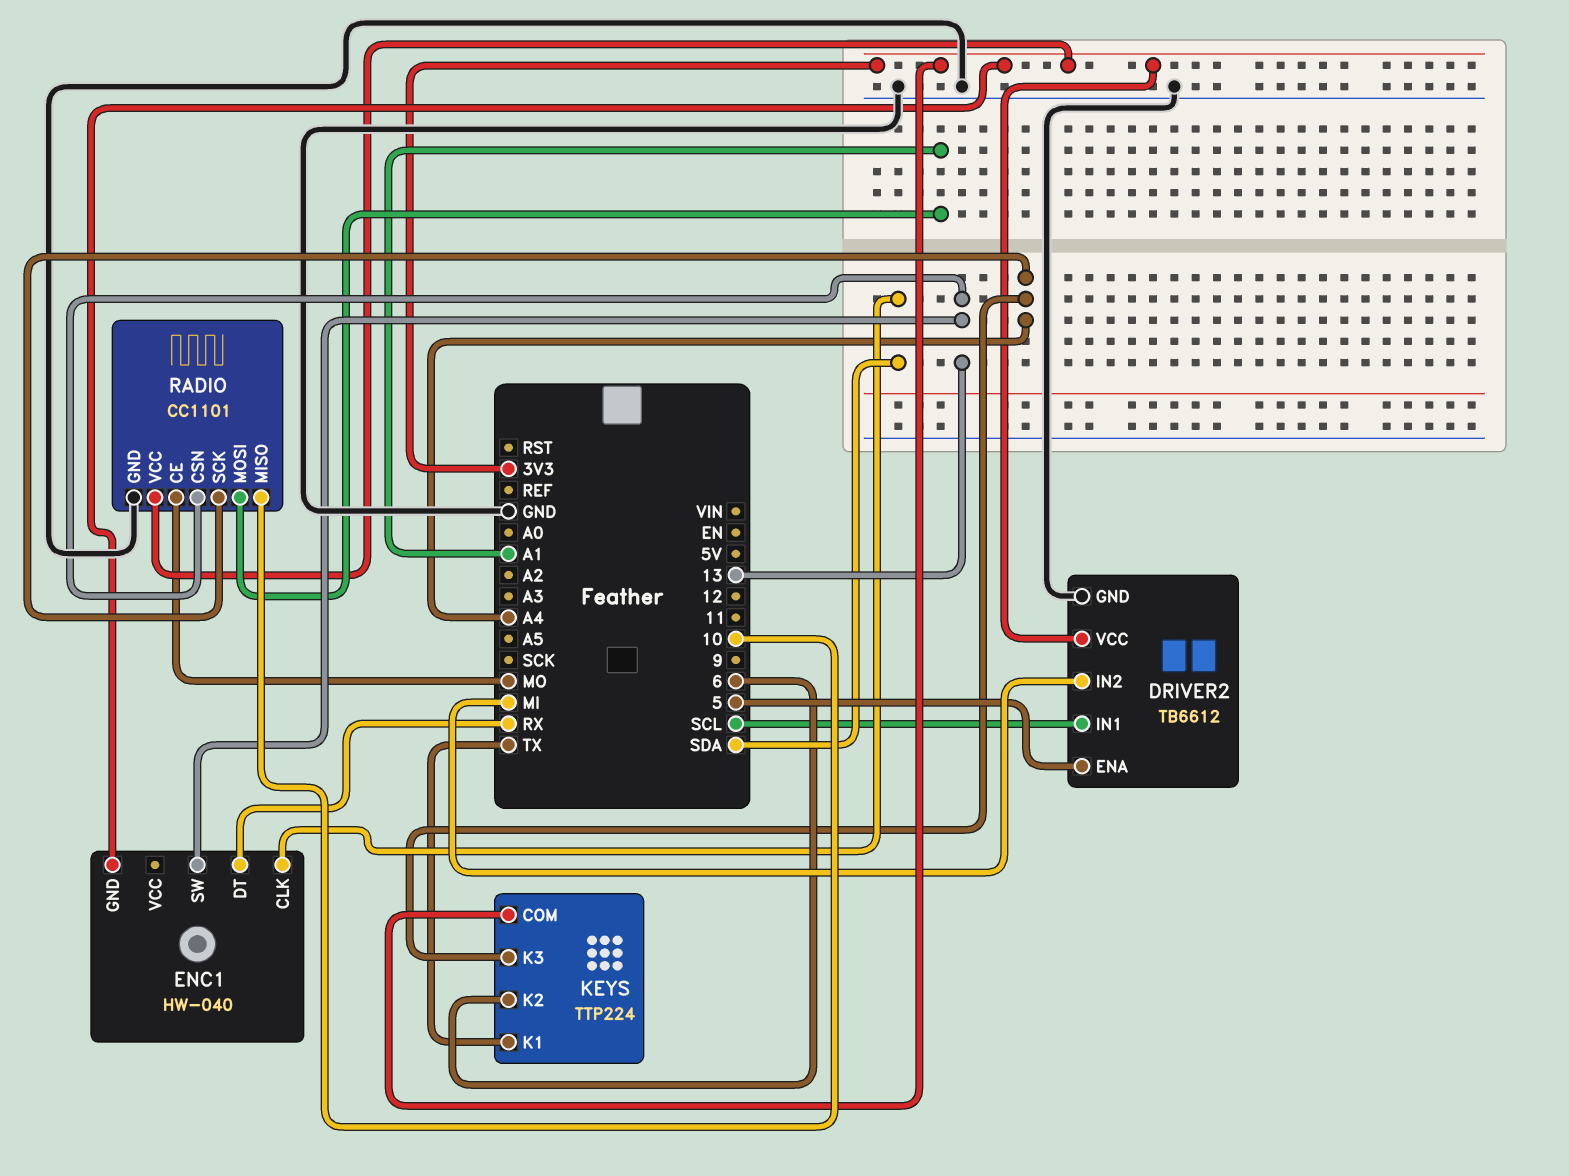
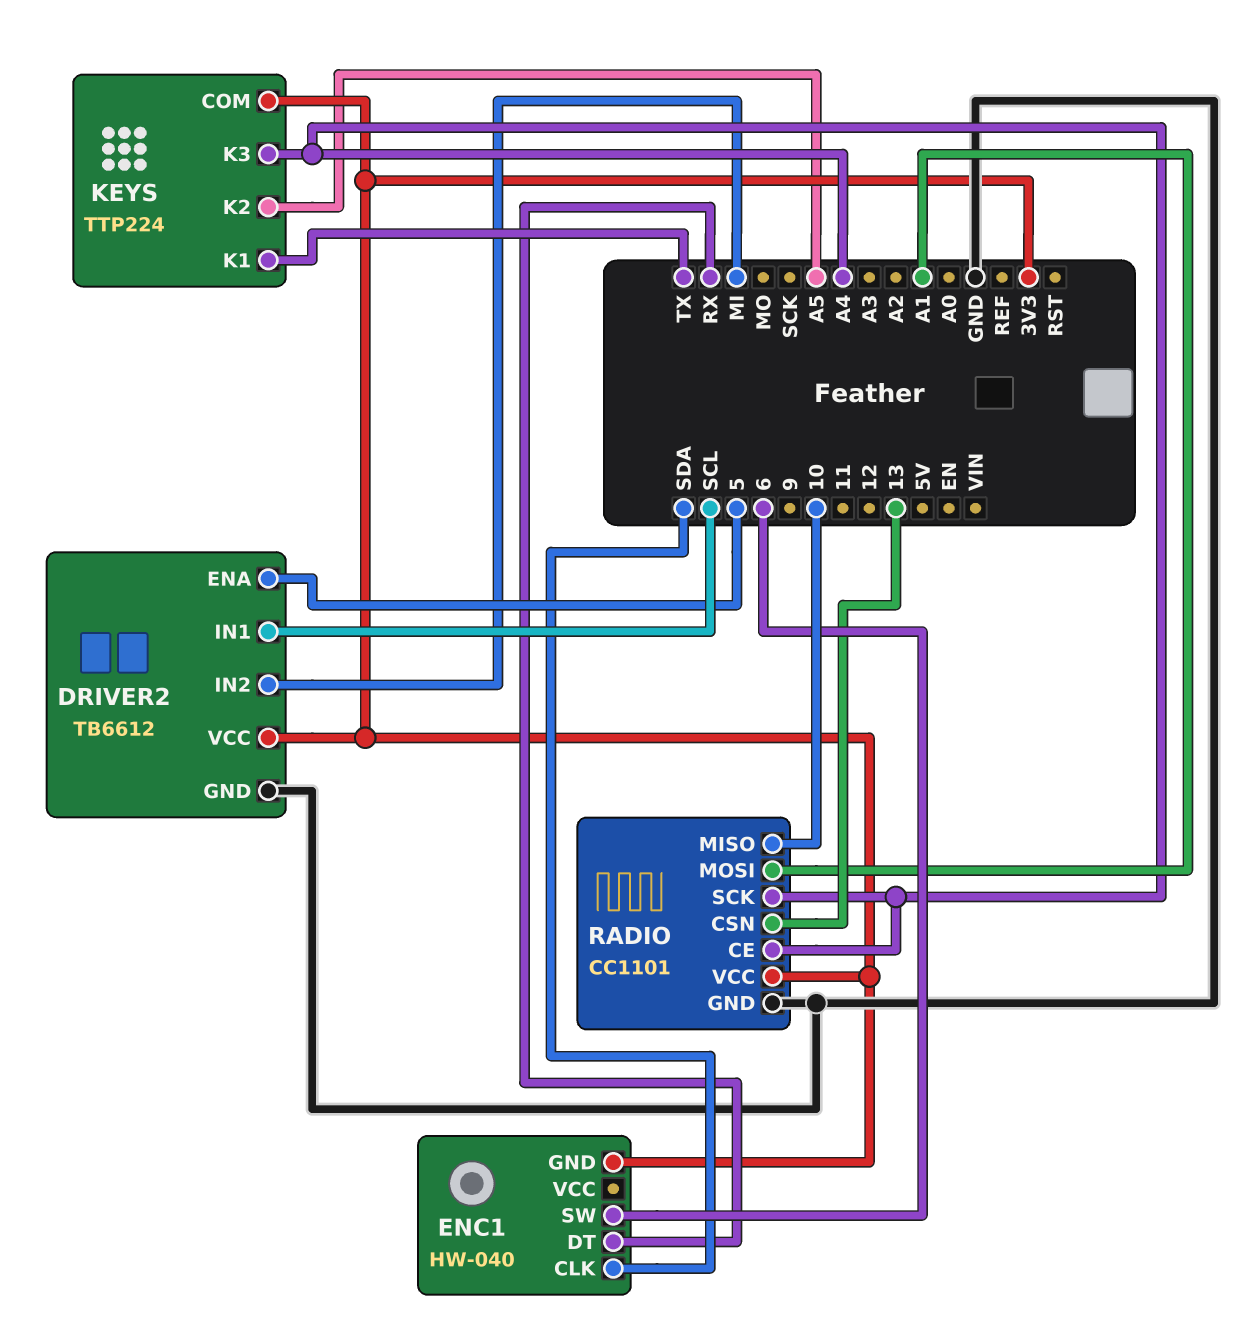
ENC1 pin SW: 13 -> 6
KEYS pin K2: 6 -> A5
RADIO pin CE: MO -> A4

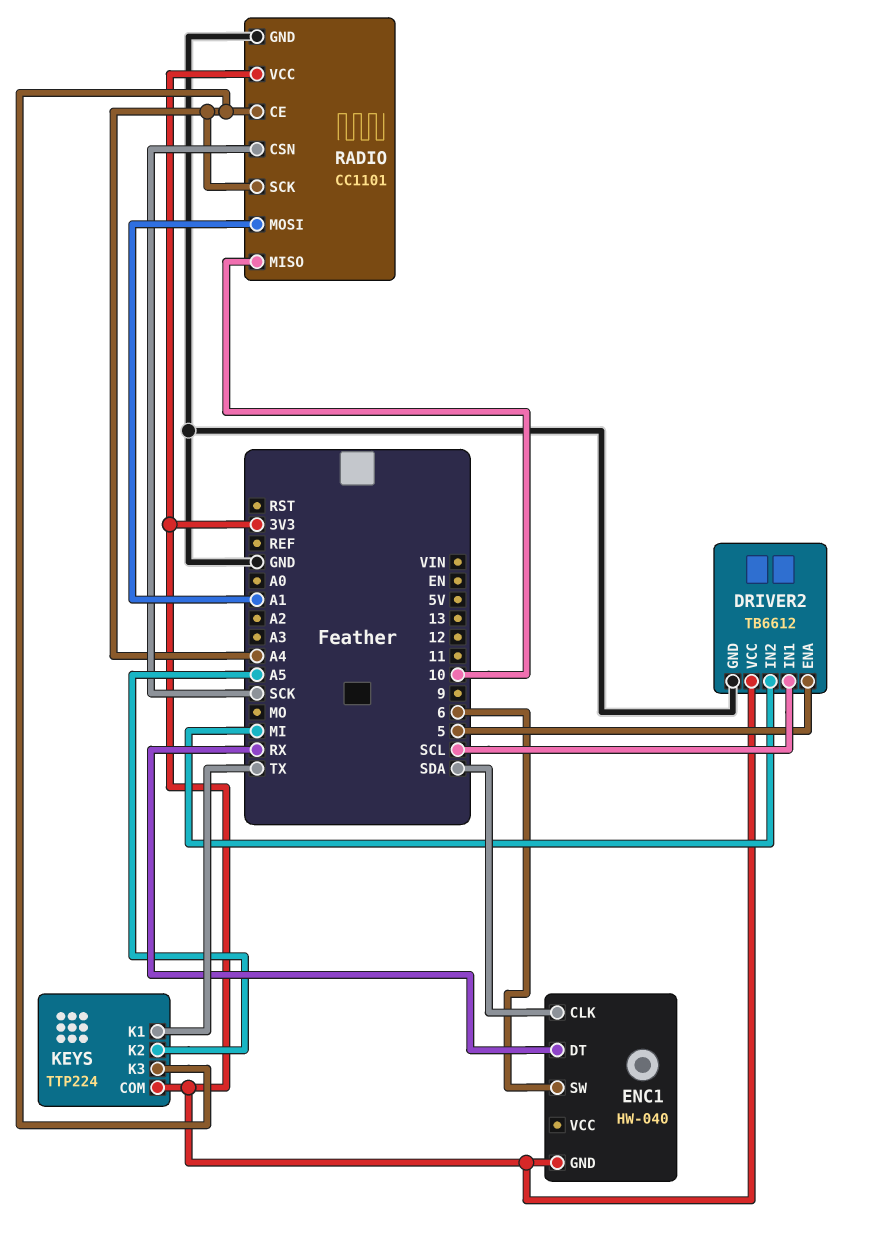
RADIO pin CSN: 13 -> SCK

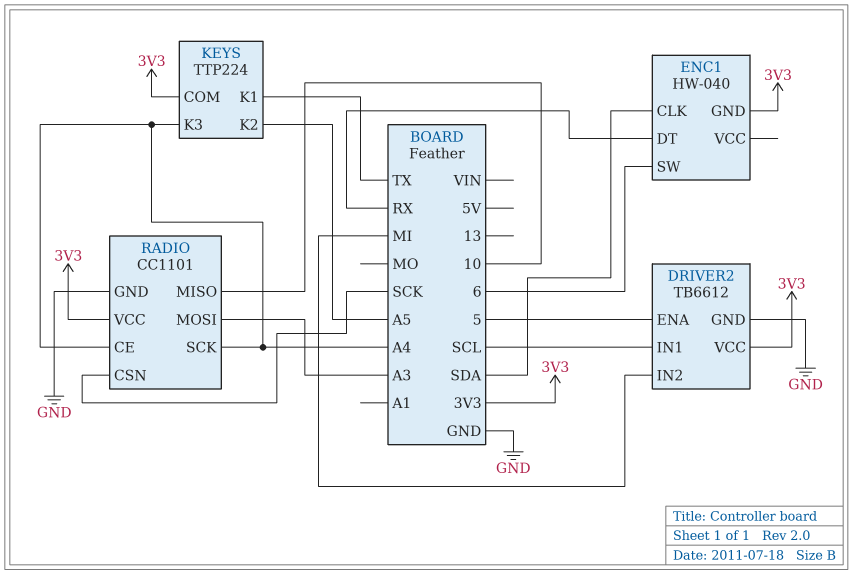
RADIO pin MOSI: A1 -> A3

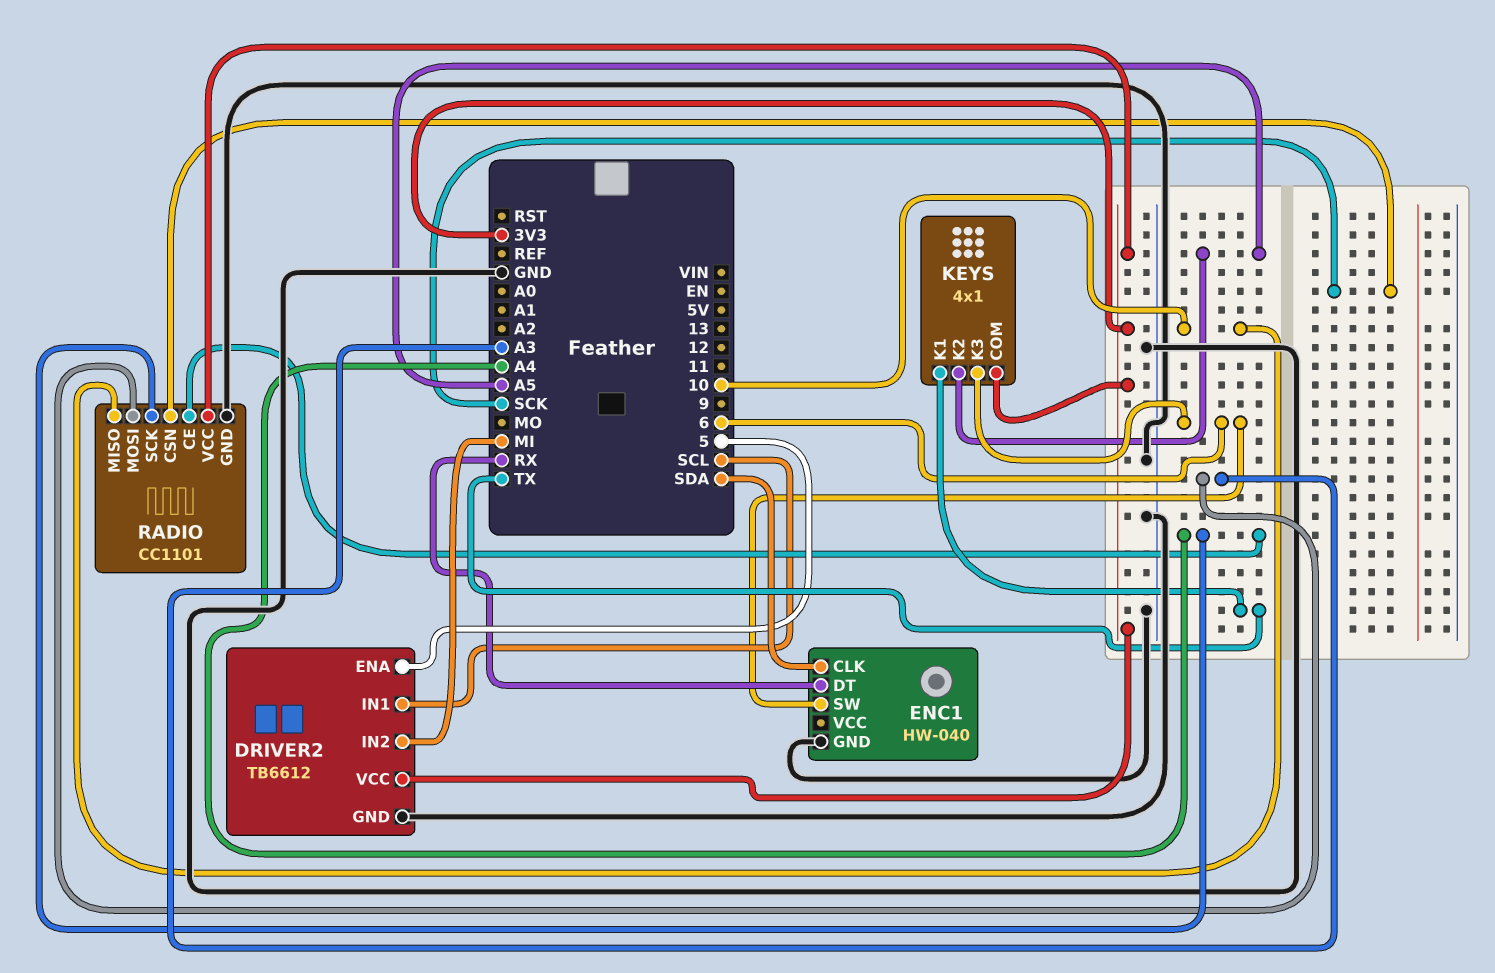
ENC1 pin GND: 3V3 -> GND
KEYS: TTP224 -> 4x1
KEYS pin K3: A4 -> 6

